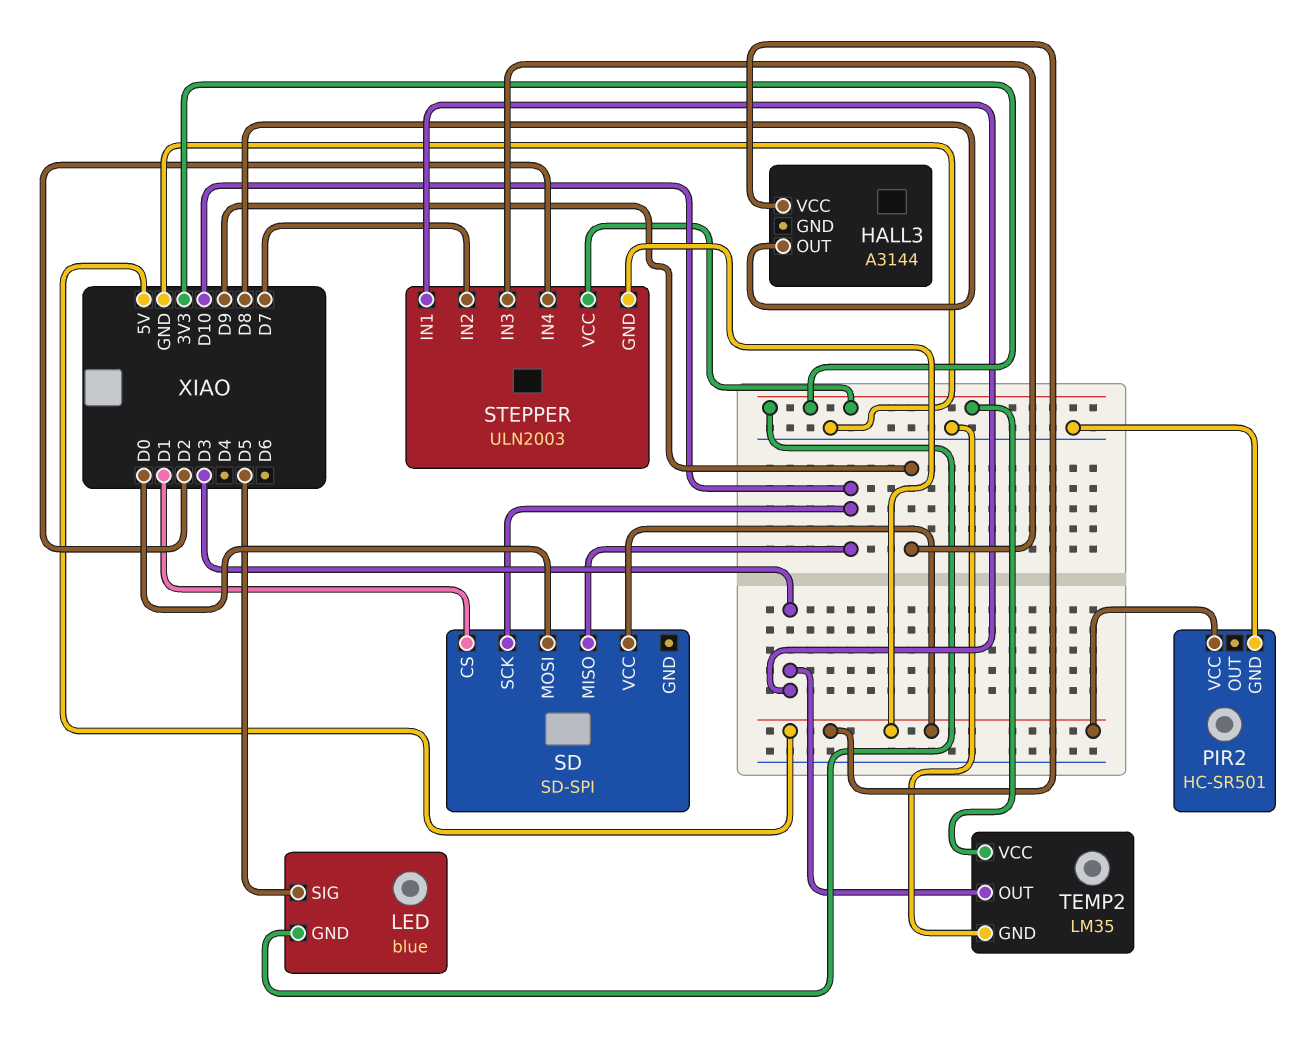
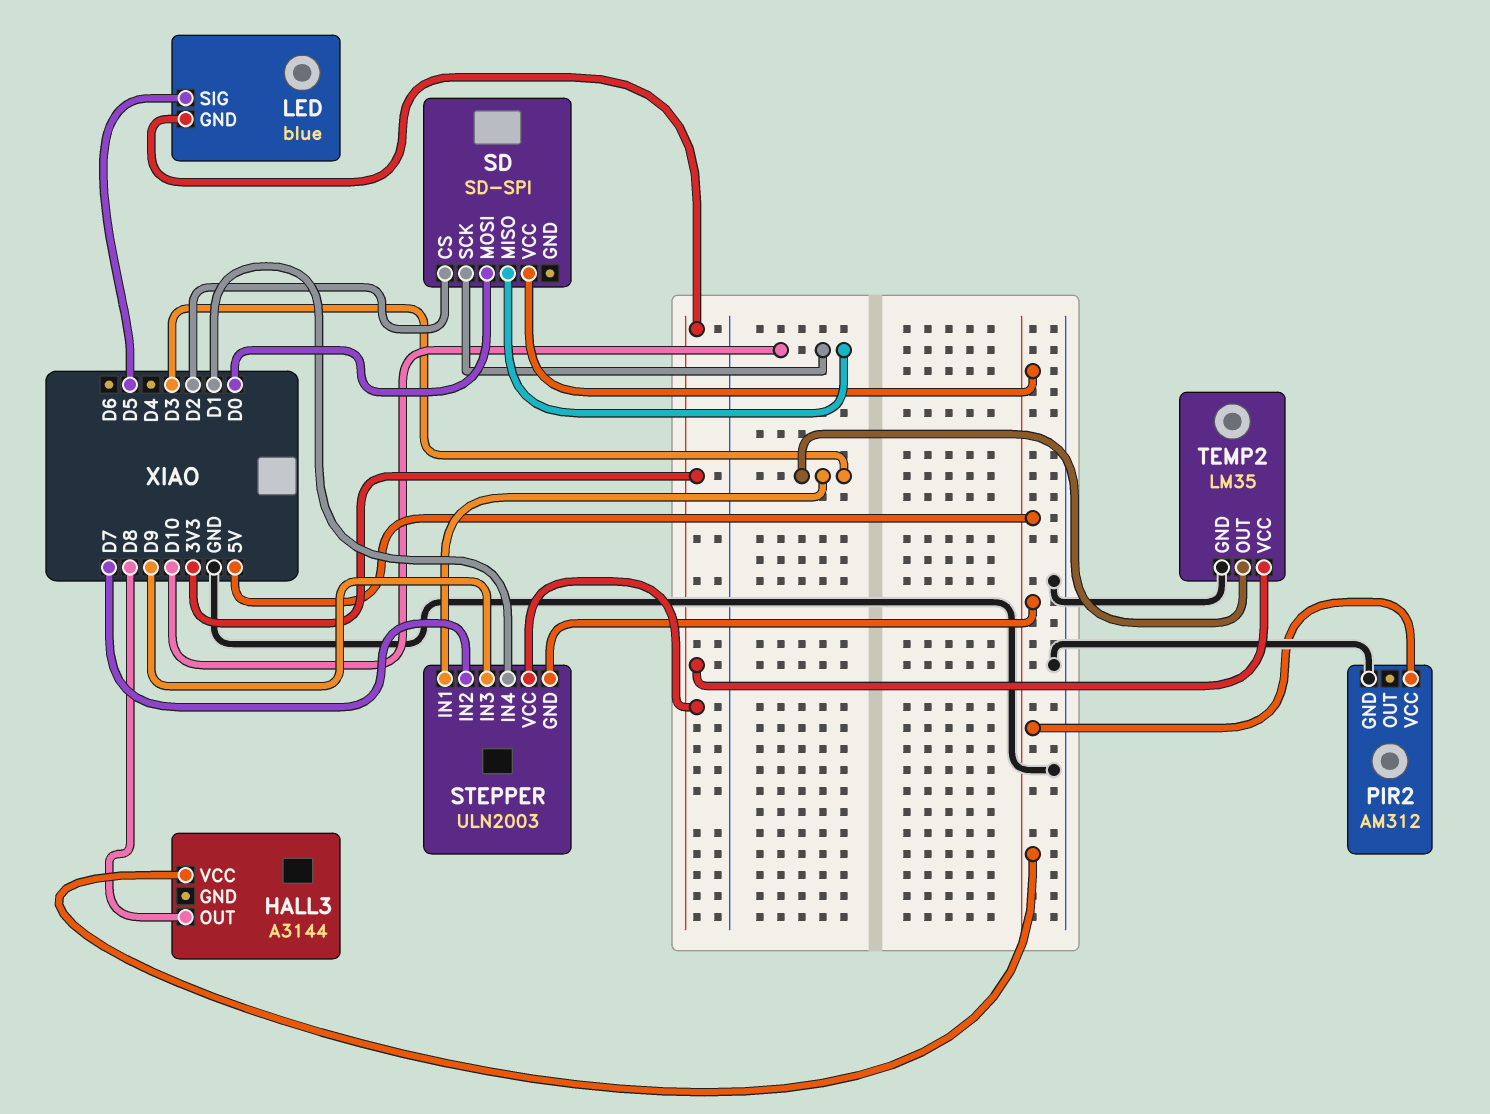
PIR2: HC-SR501 -> AM312
SD pin CS: D1 -> D2
STEPPER pin IN4: D2 -> D1

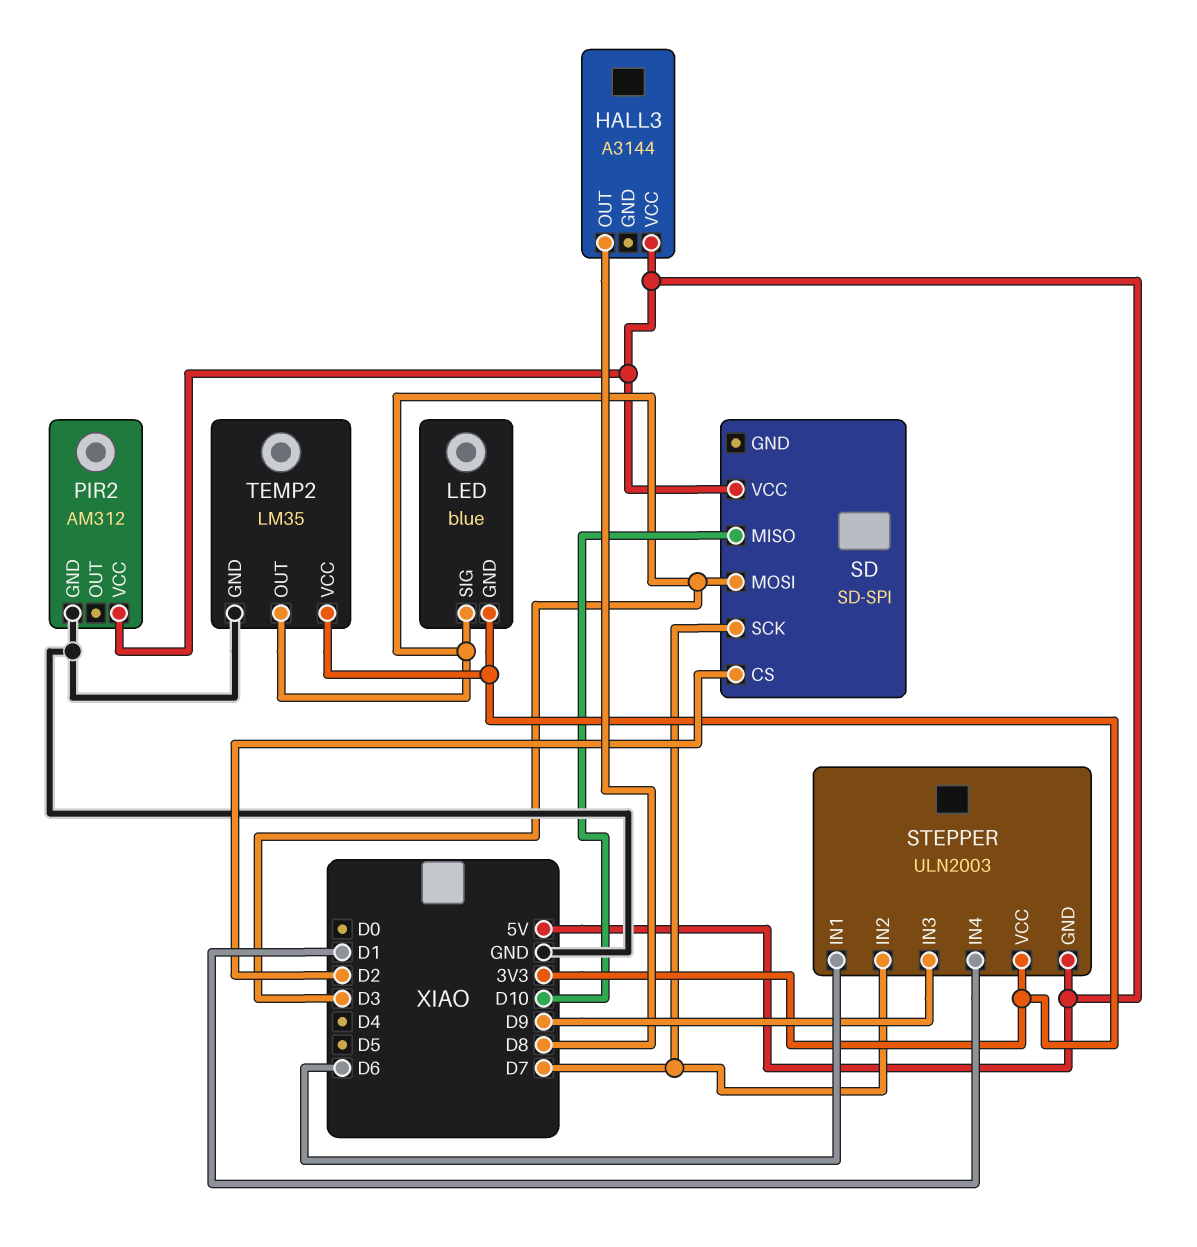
LED pin SIG: D5 -> D3
SD pin MOSI: D0 -> D3
SD pin SCK: D10 -> D7
STEPPER pin IN1: D3 -> D6

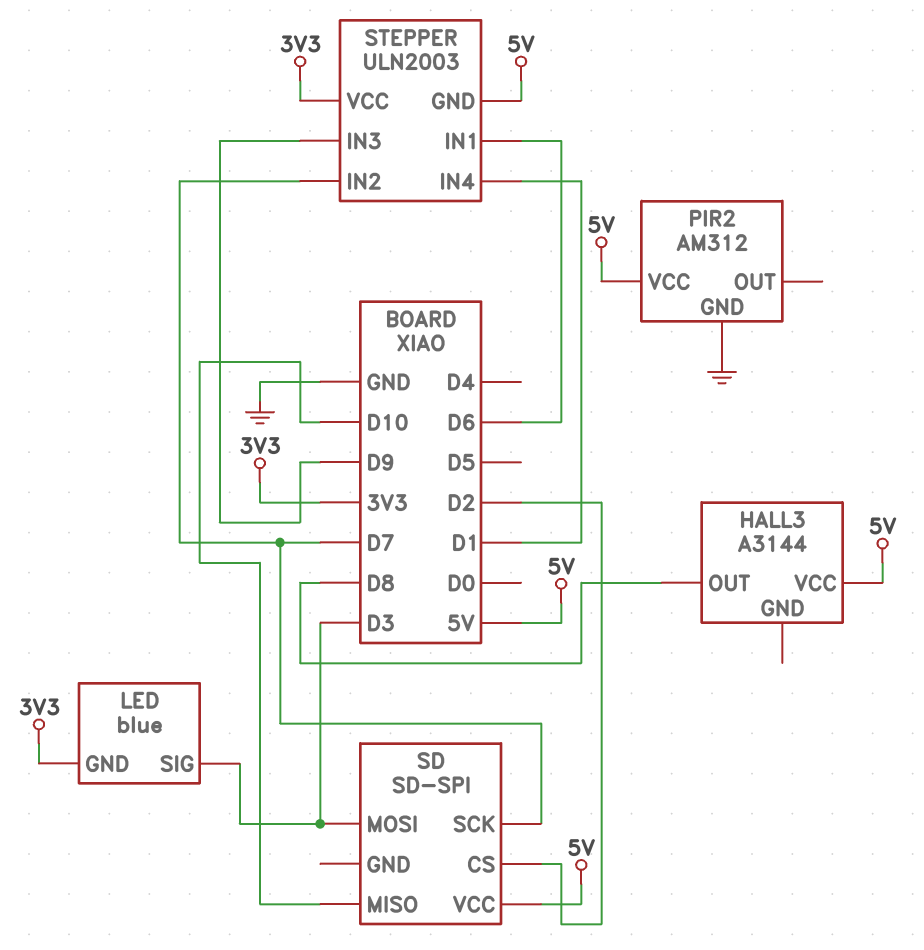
TEMP2: LM35 -> none
TEMP2 pin GND: GND -> none
TEMP2 pin OUT: D3 -> none
TEMP2 pin VCC: 3V3 -> none

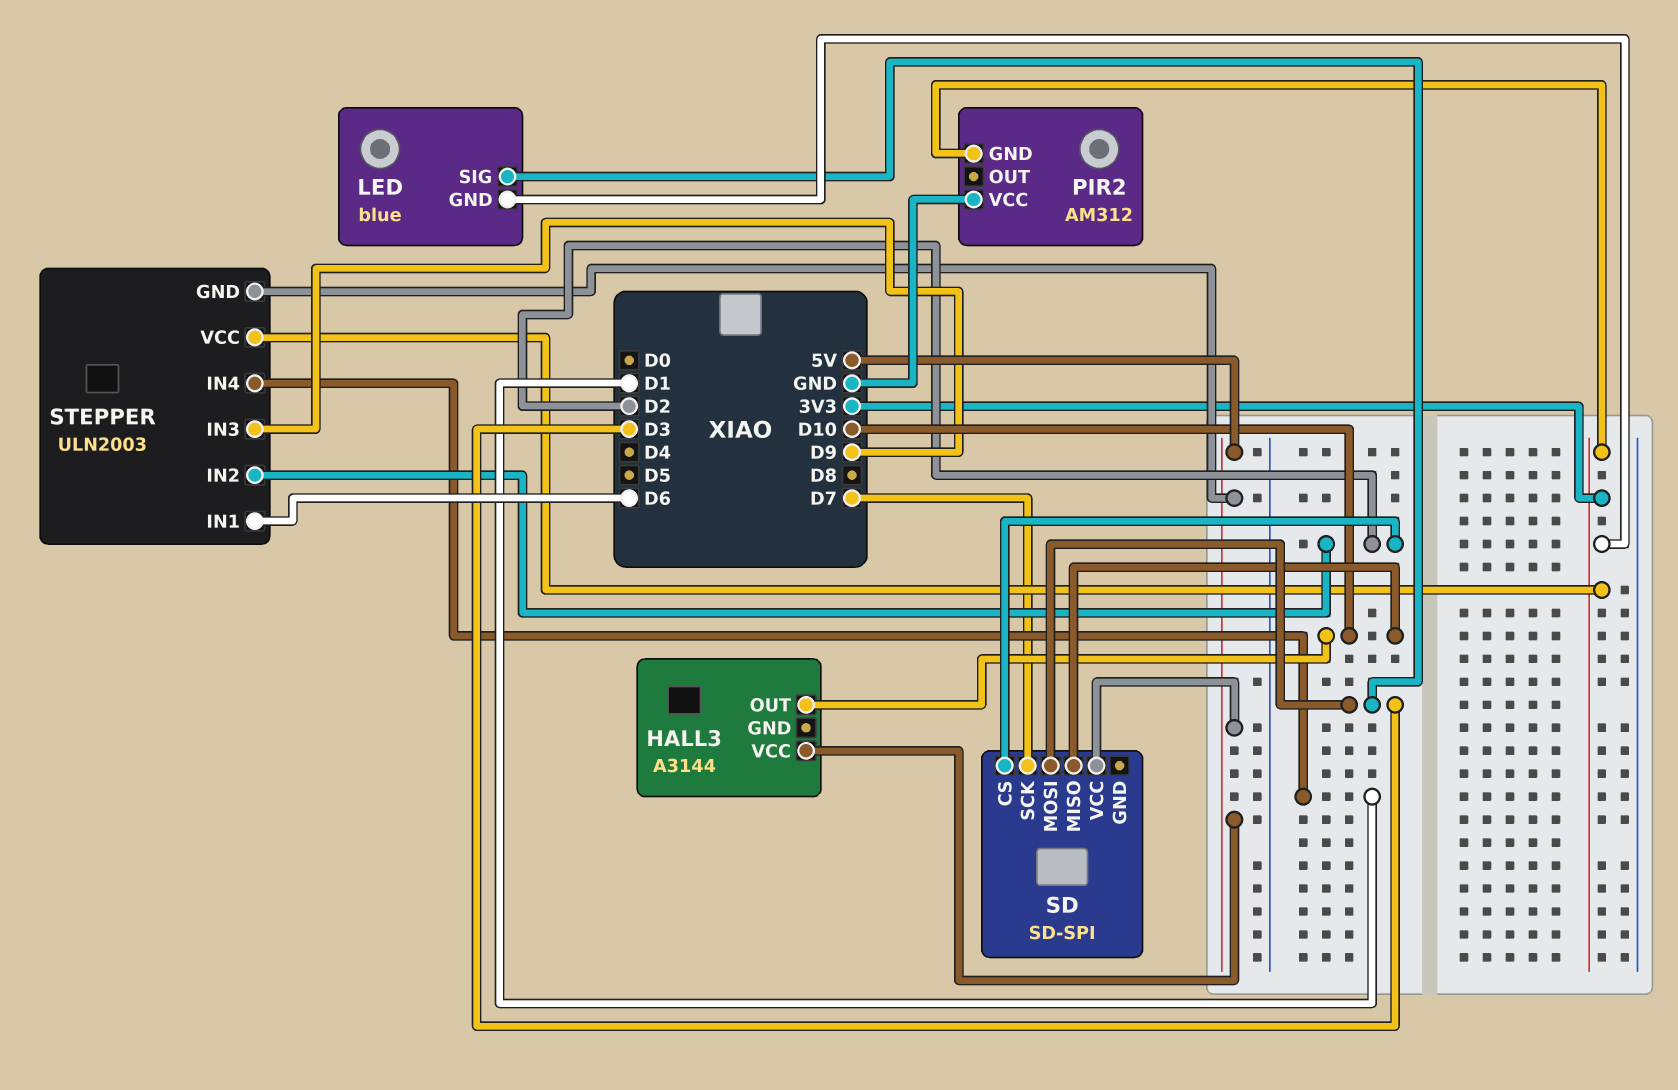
HALL3 pin OUT: D8 -> D10
PIR2 pin GND: GND -> 3V3
PIR2 pin VCC: 5V -> GND
STEPPER pin IN2: D7 -> D2

